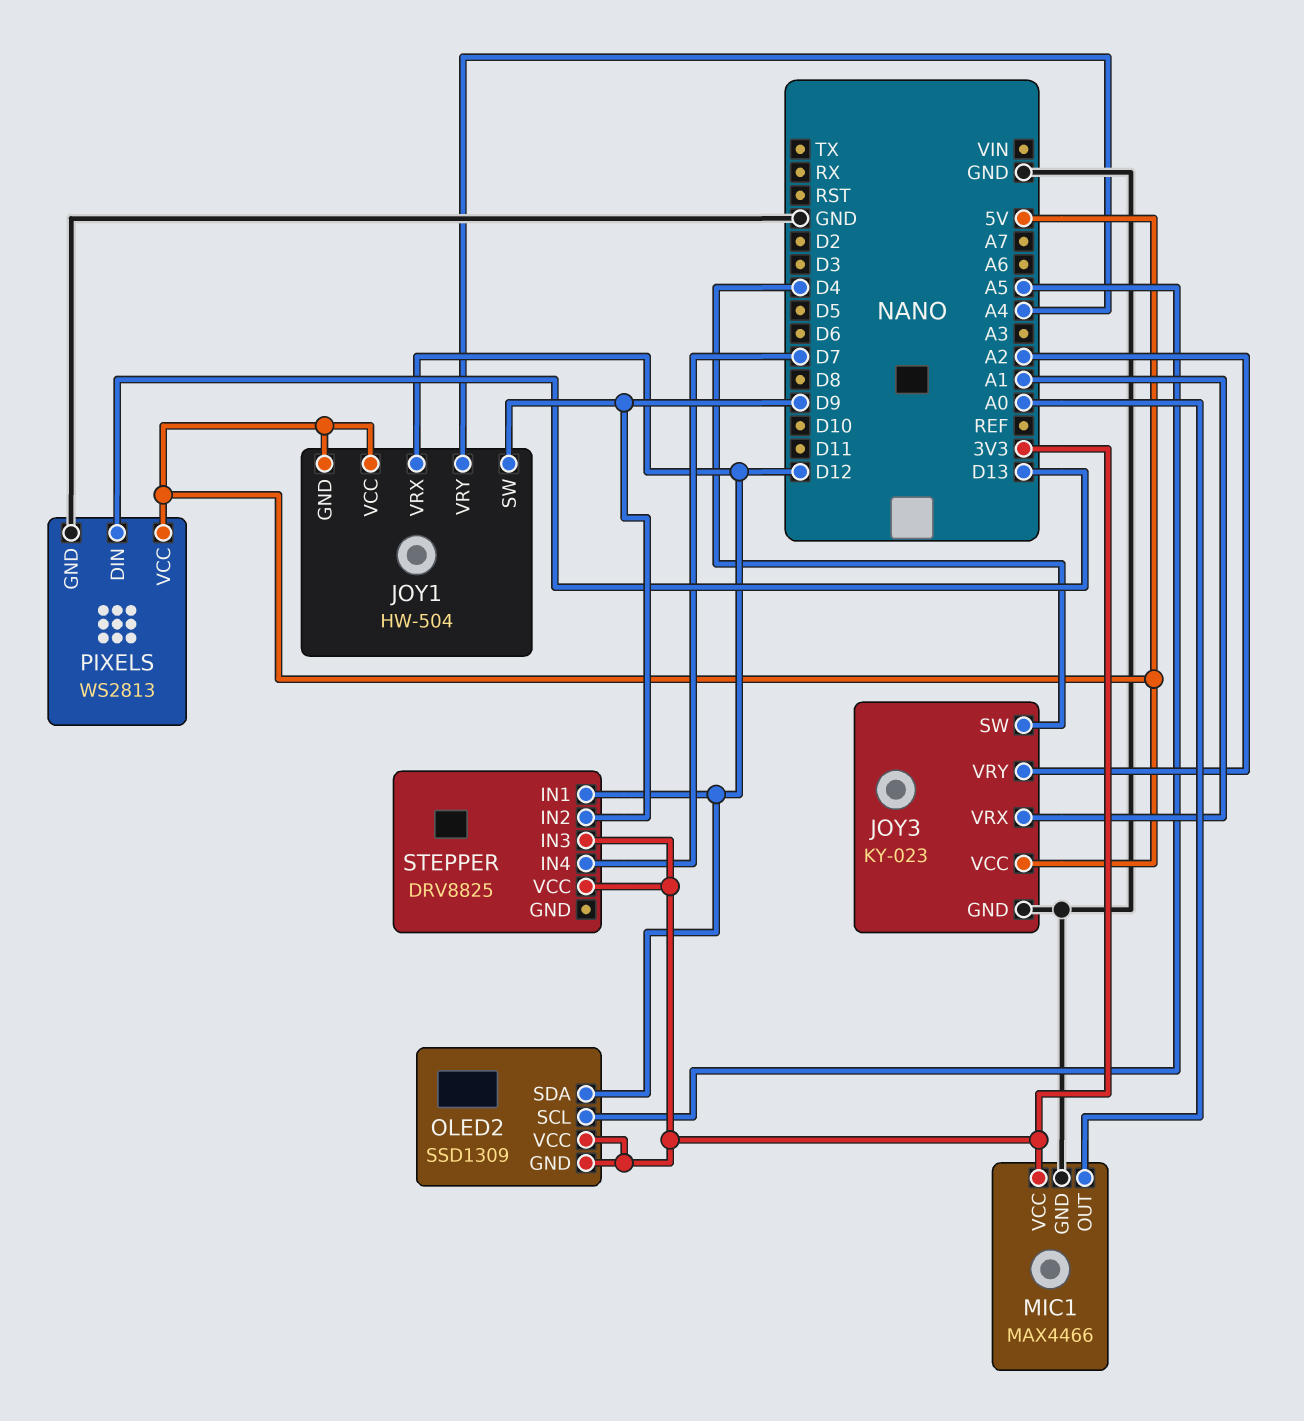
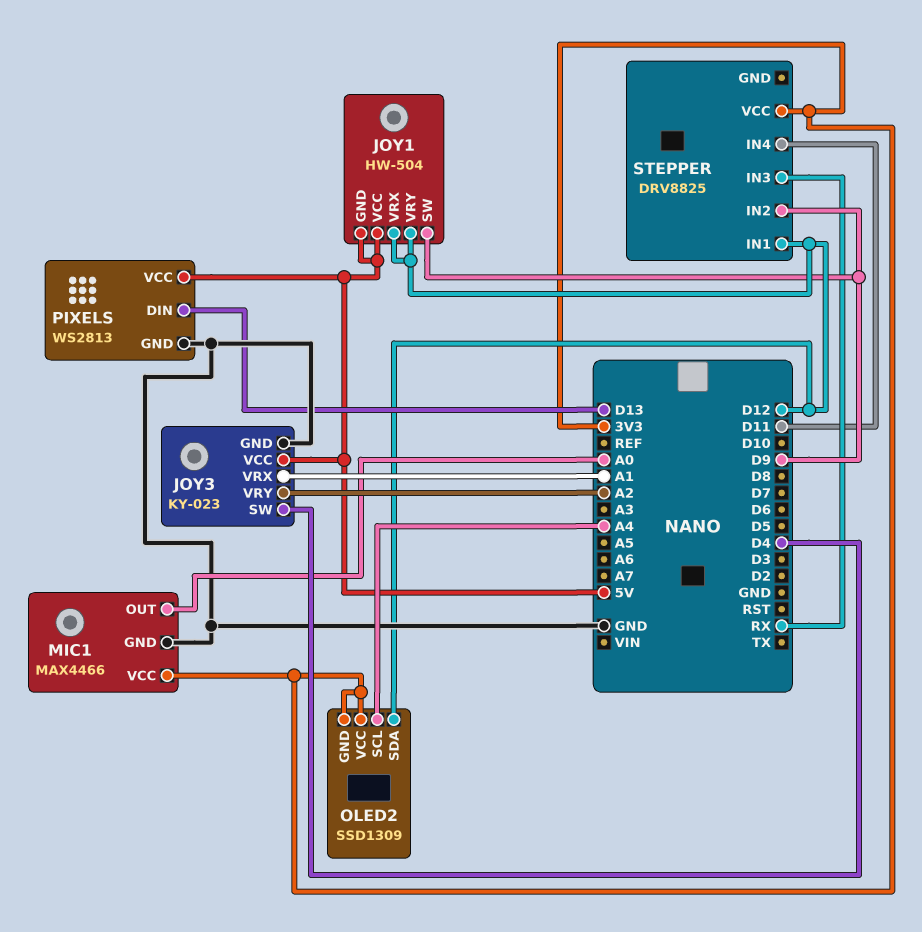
JOY1 pin VRY: A4 -> D12
OLED2 pin SCL: A5 -> A4
STEPPER pin IN3: 3V3 -> RX
STEPPER pin IN4: D7 -> D11

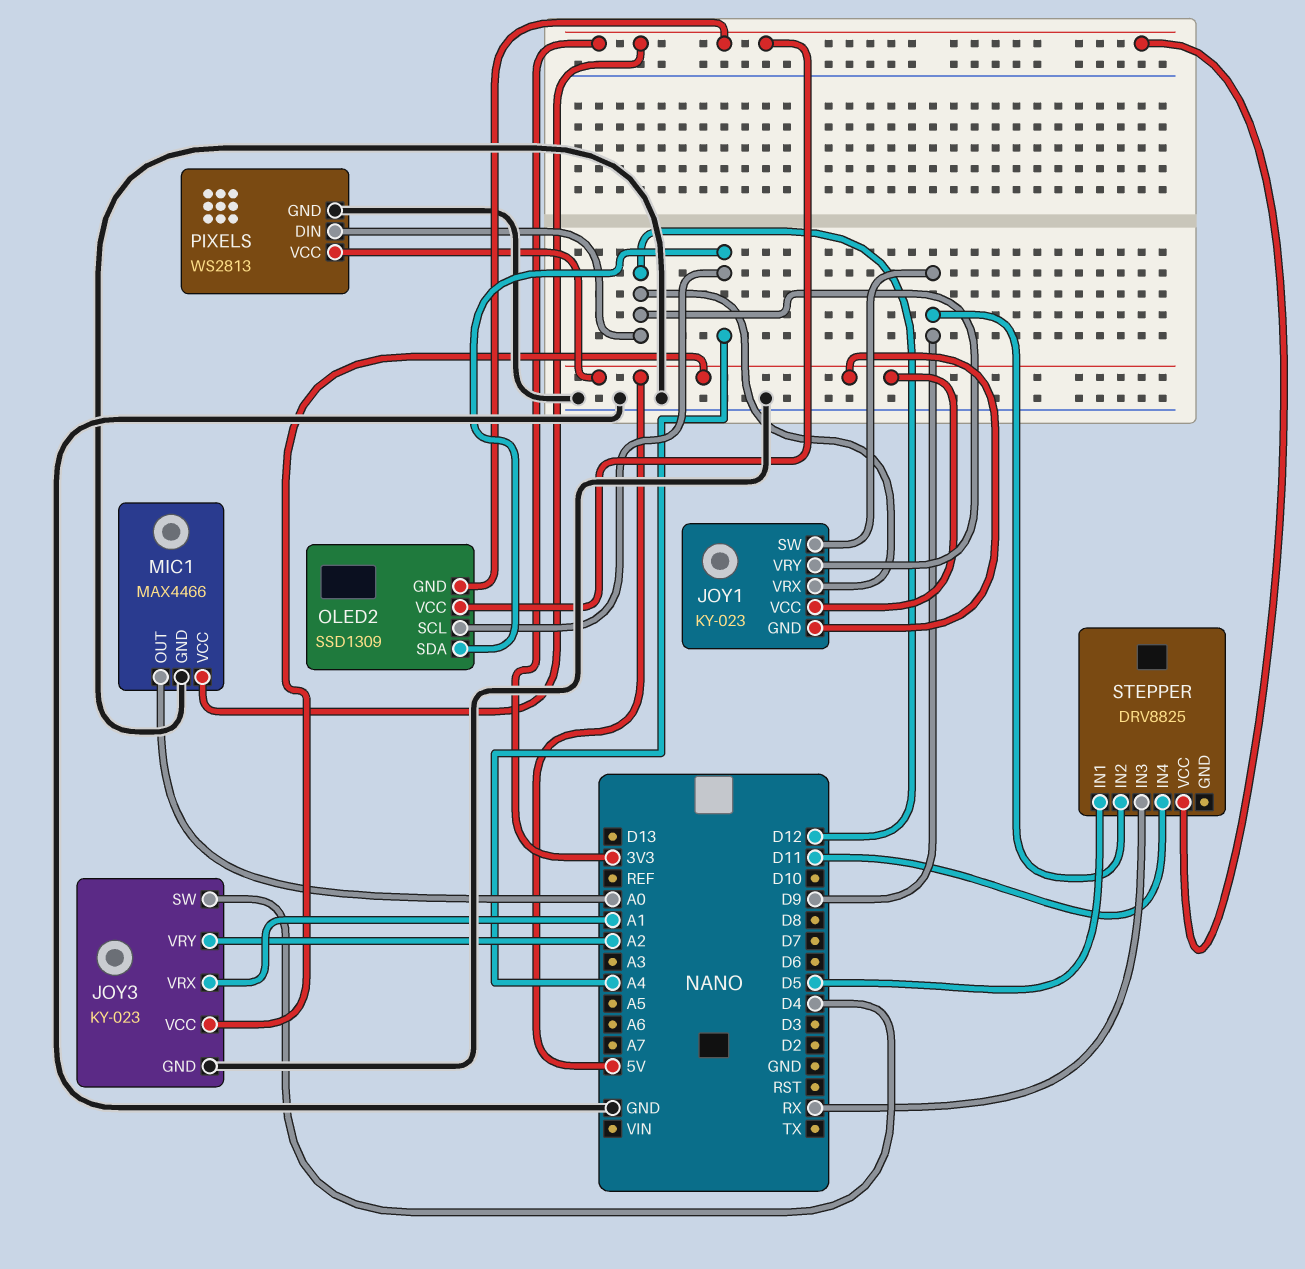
JOY1: HW-504 -> KY-023
OLED2 pin SDA: D12 -> A4
PIXELS pin DIN: D13 -> D12
STEPPER pin IN1: D12 -> D5

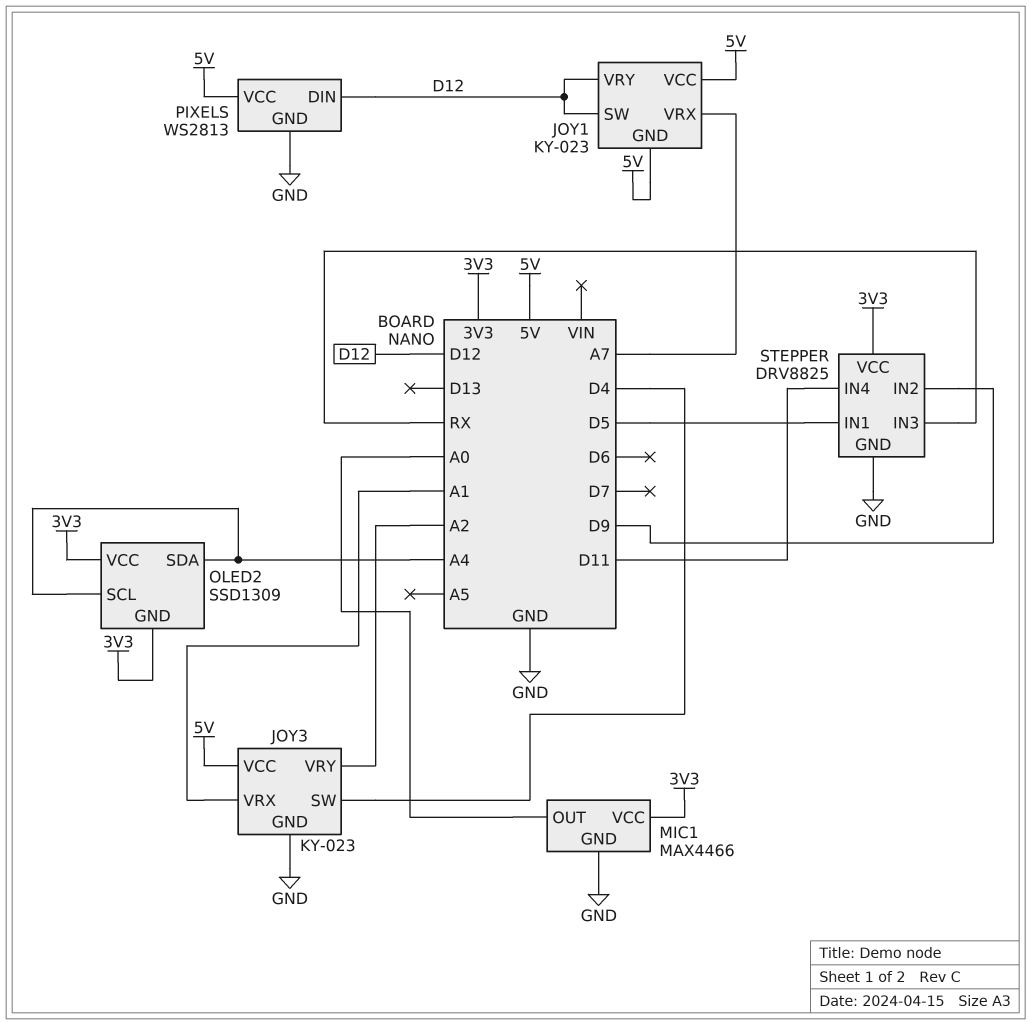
JOY1 pin SW: D9 -> D12
JOY1 pin VRX: D12 -> A7
STEPPER pin GND: none -> GND

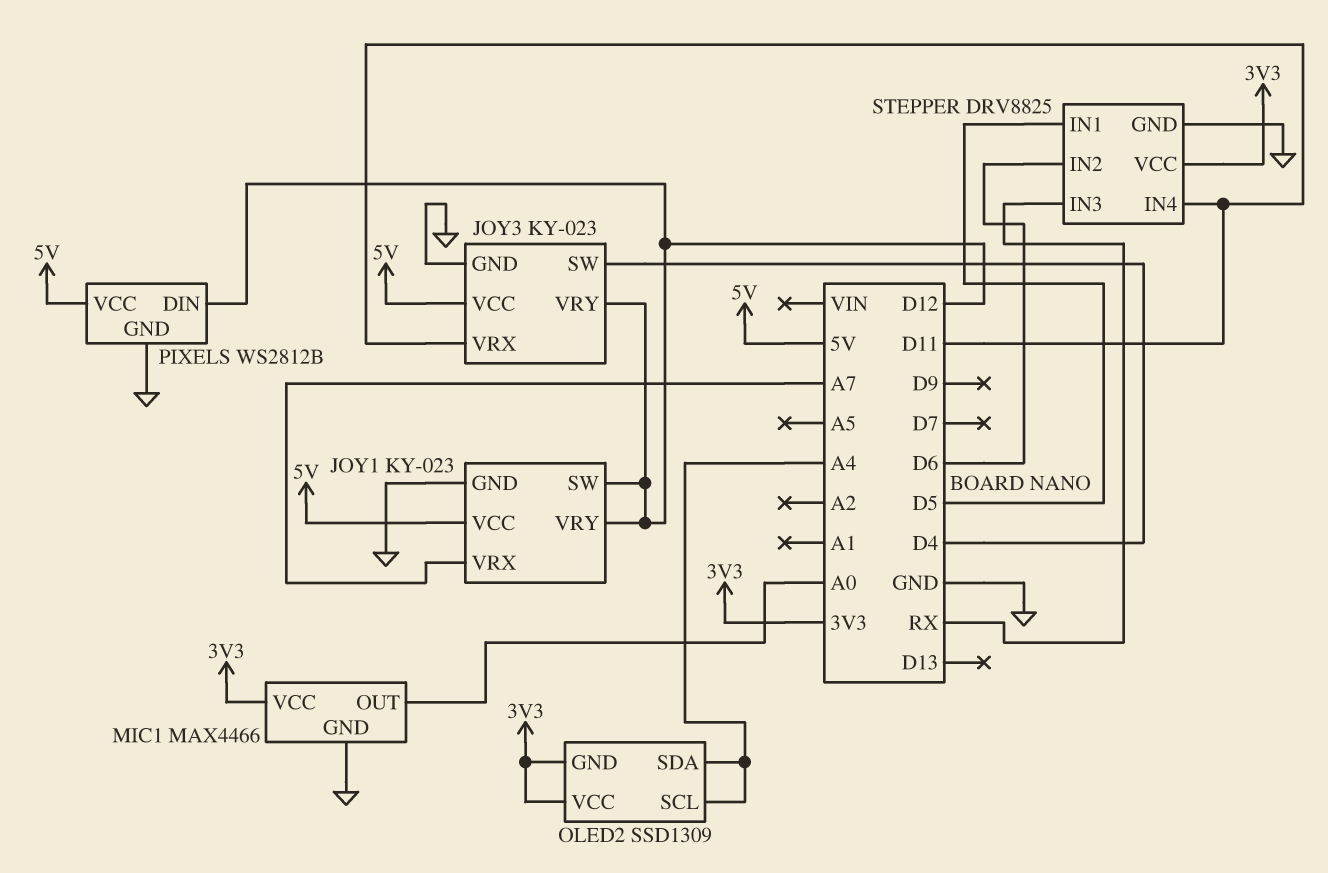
JOY1 pin GND: 5V -> GND
JOY3 pin VRX: A1 -> D11
JOY3 pin VRY: A2 -> D12
PIXELS: WS2813 -> WS2812B
STEPPER pin IN2: D9 -> D6

